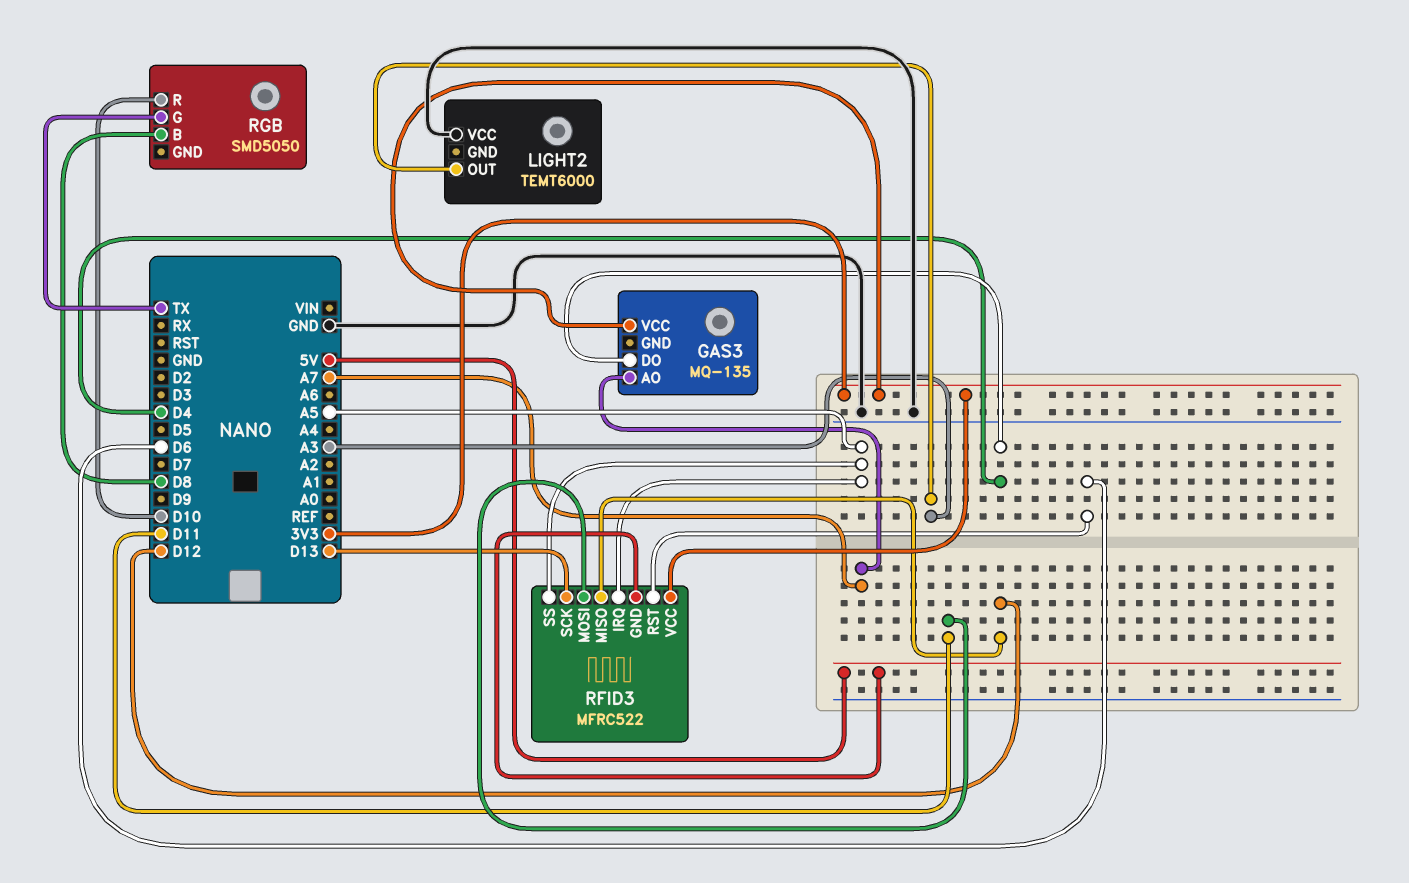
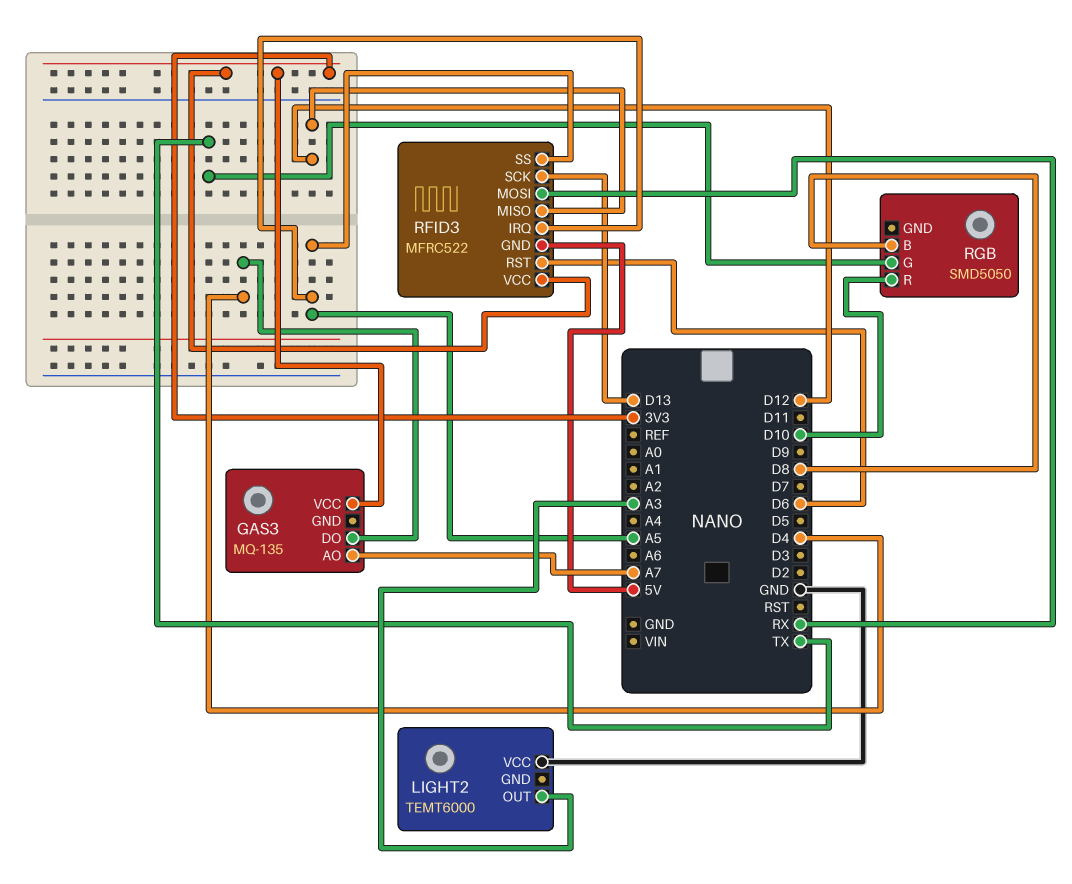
RFID3 pin MOSI: D11 -> RX

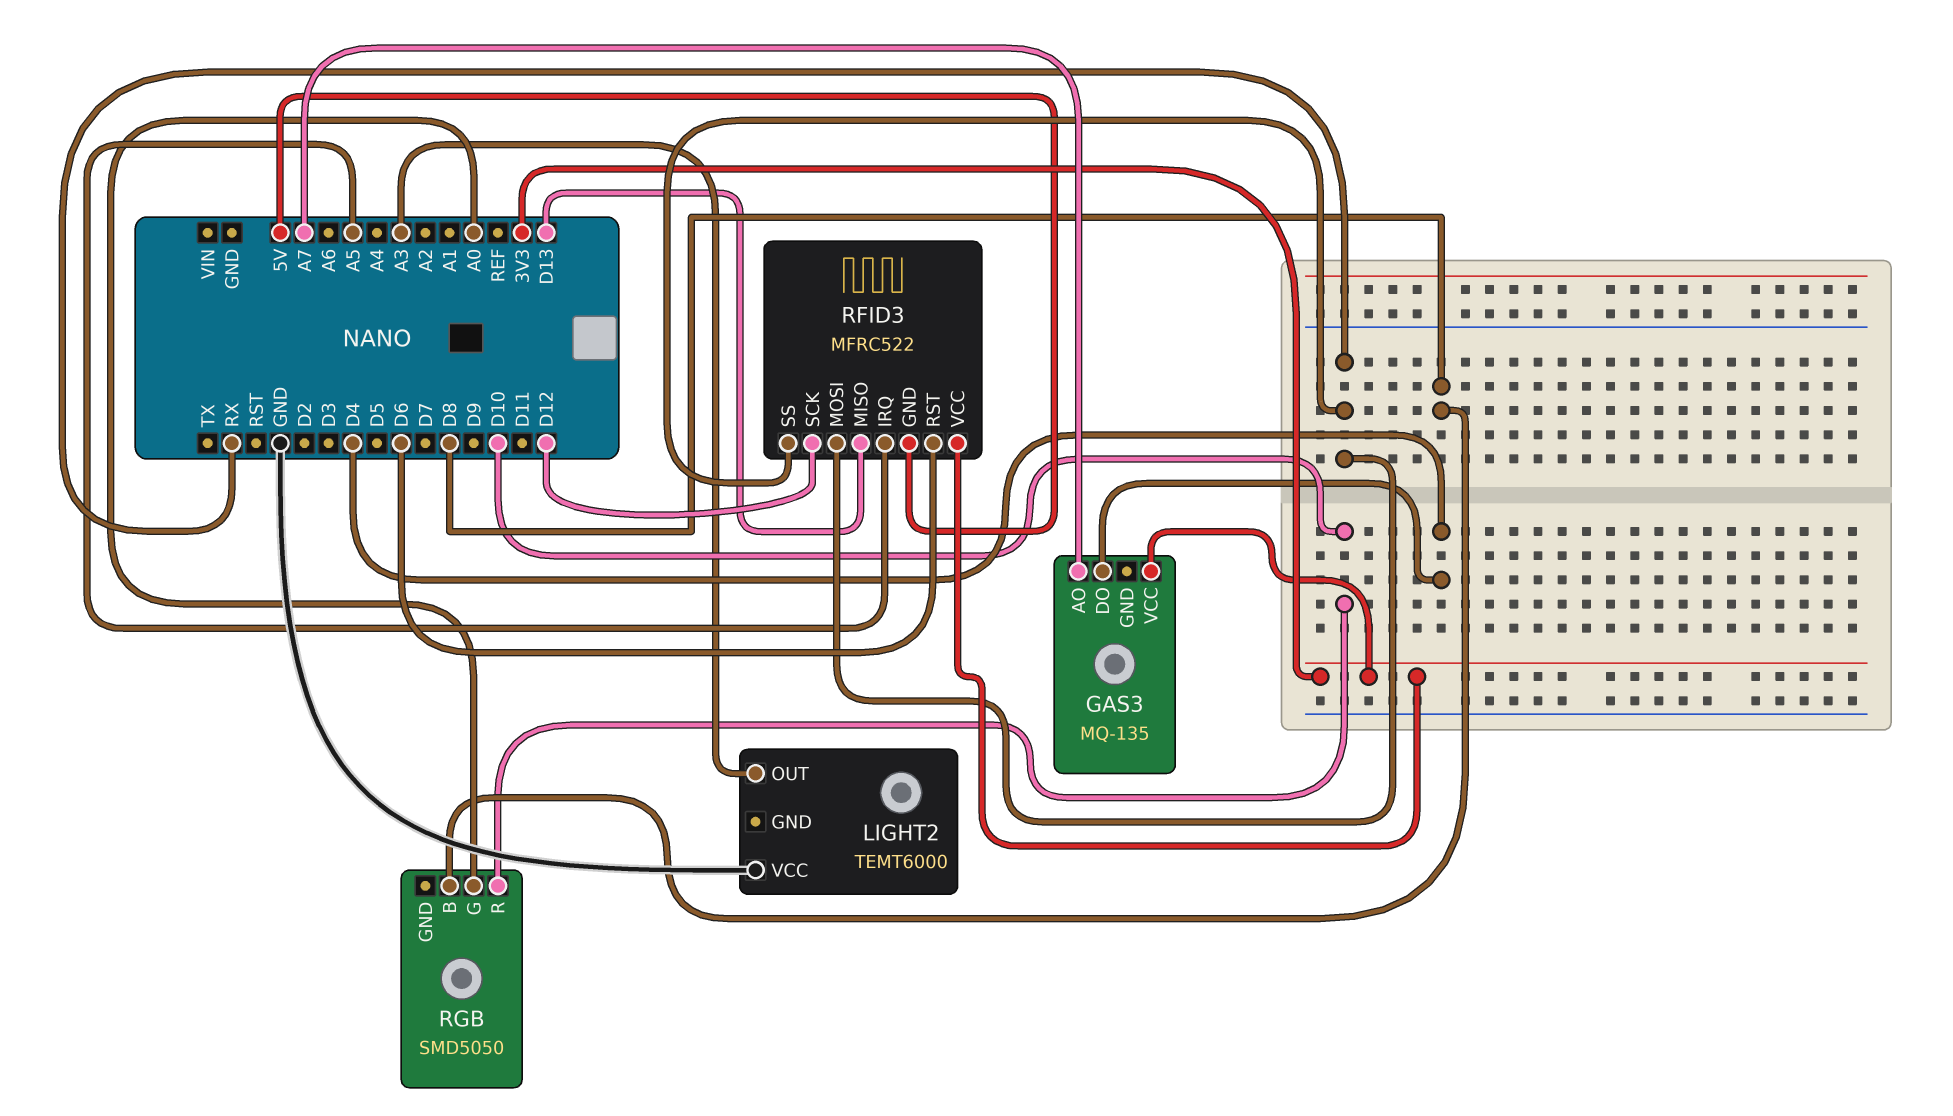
RFID3 pin MISO: D12 -> D13
RFID3 pin SCK: D13 -> D12
RFID3 pin SS: A5 -> RX
RGB pin G: TX -> A0

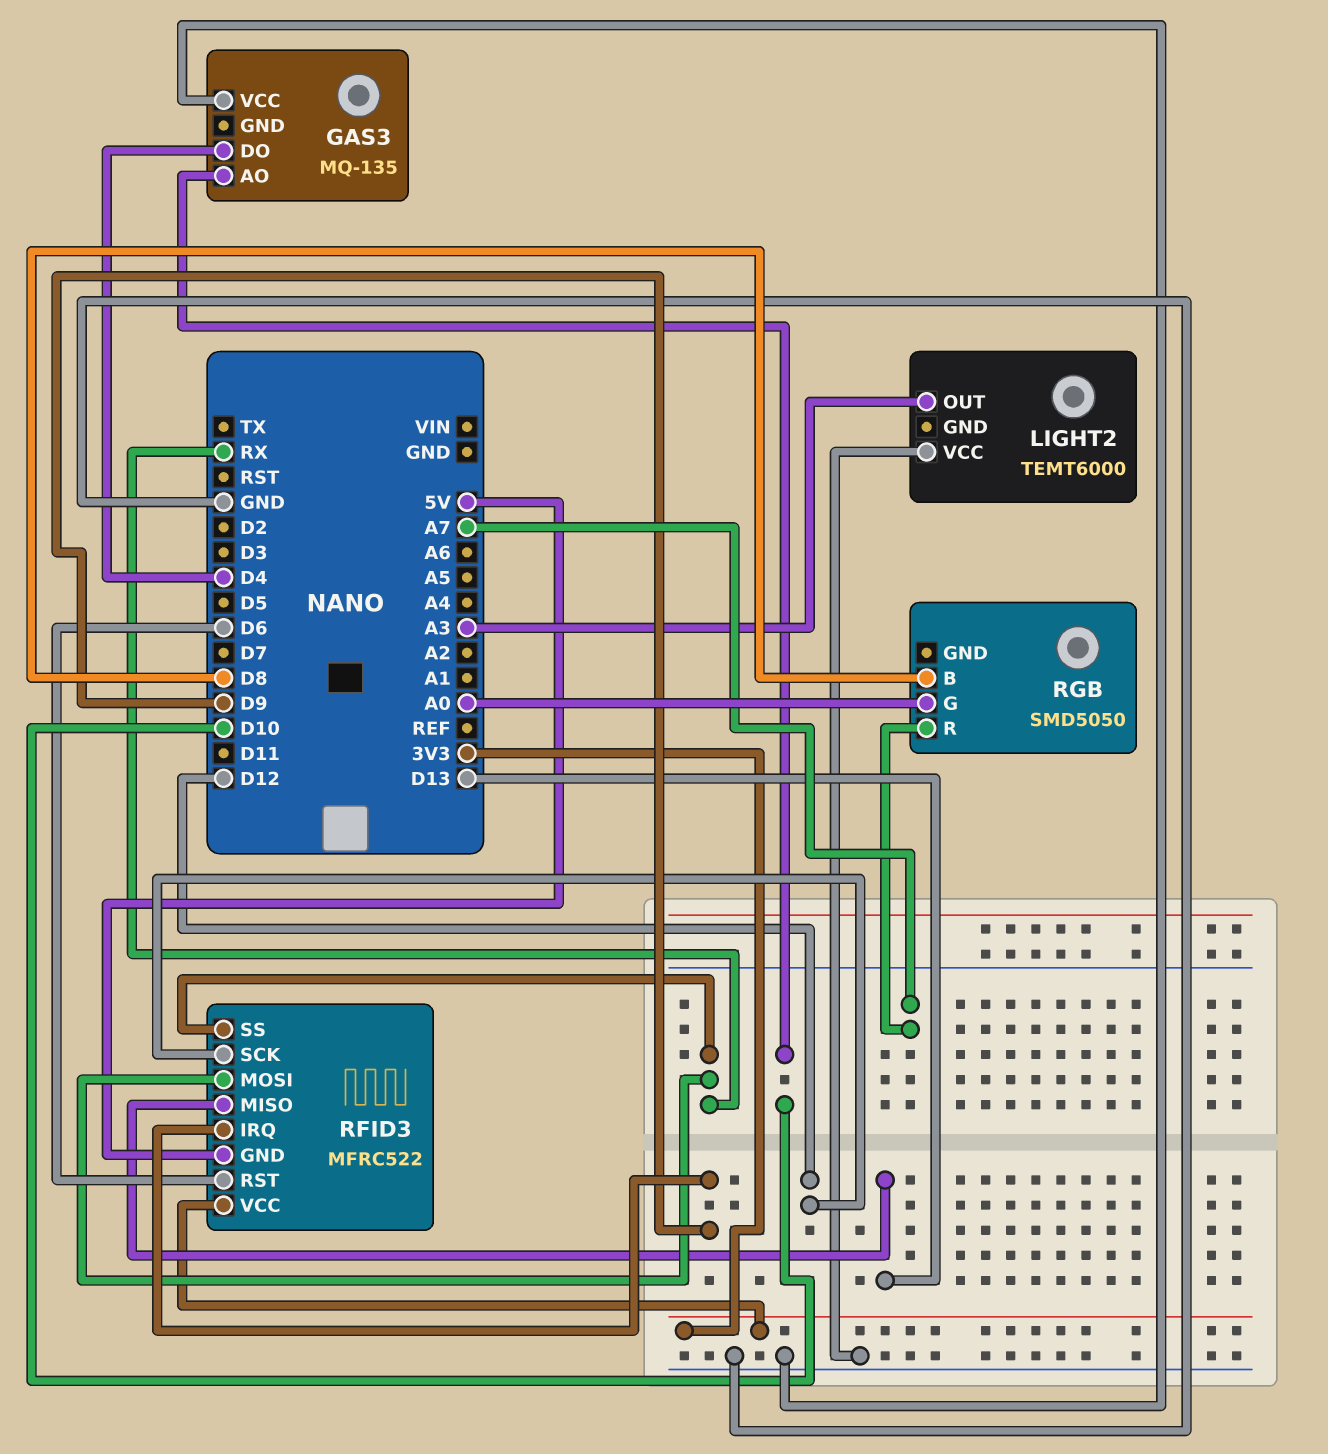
GAS3 pin AO: A7 -> D10
GAS3 pin VCC: 3V3 -> GND
RFID3 pin IRQ: A5 -> D9
RGB pin R: D10 -> A7

